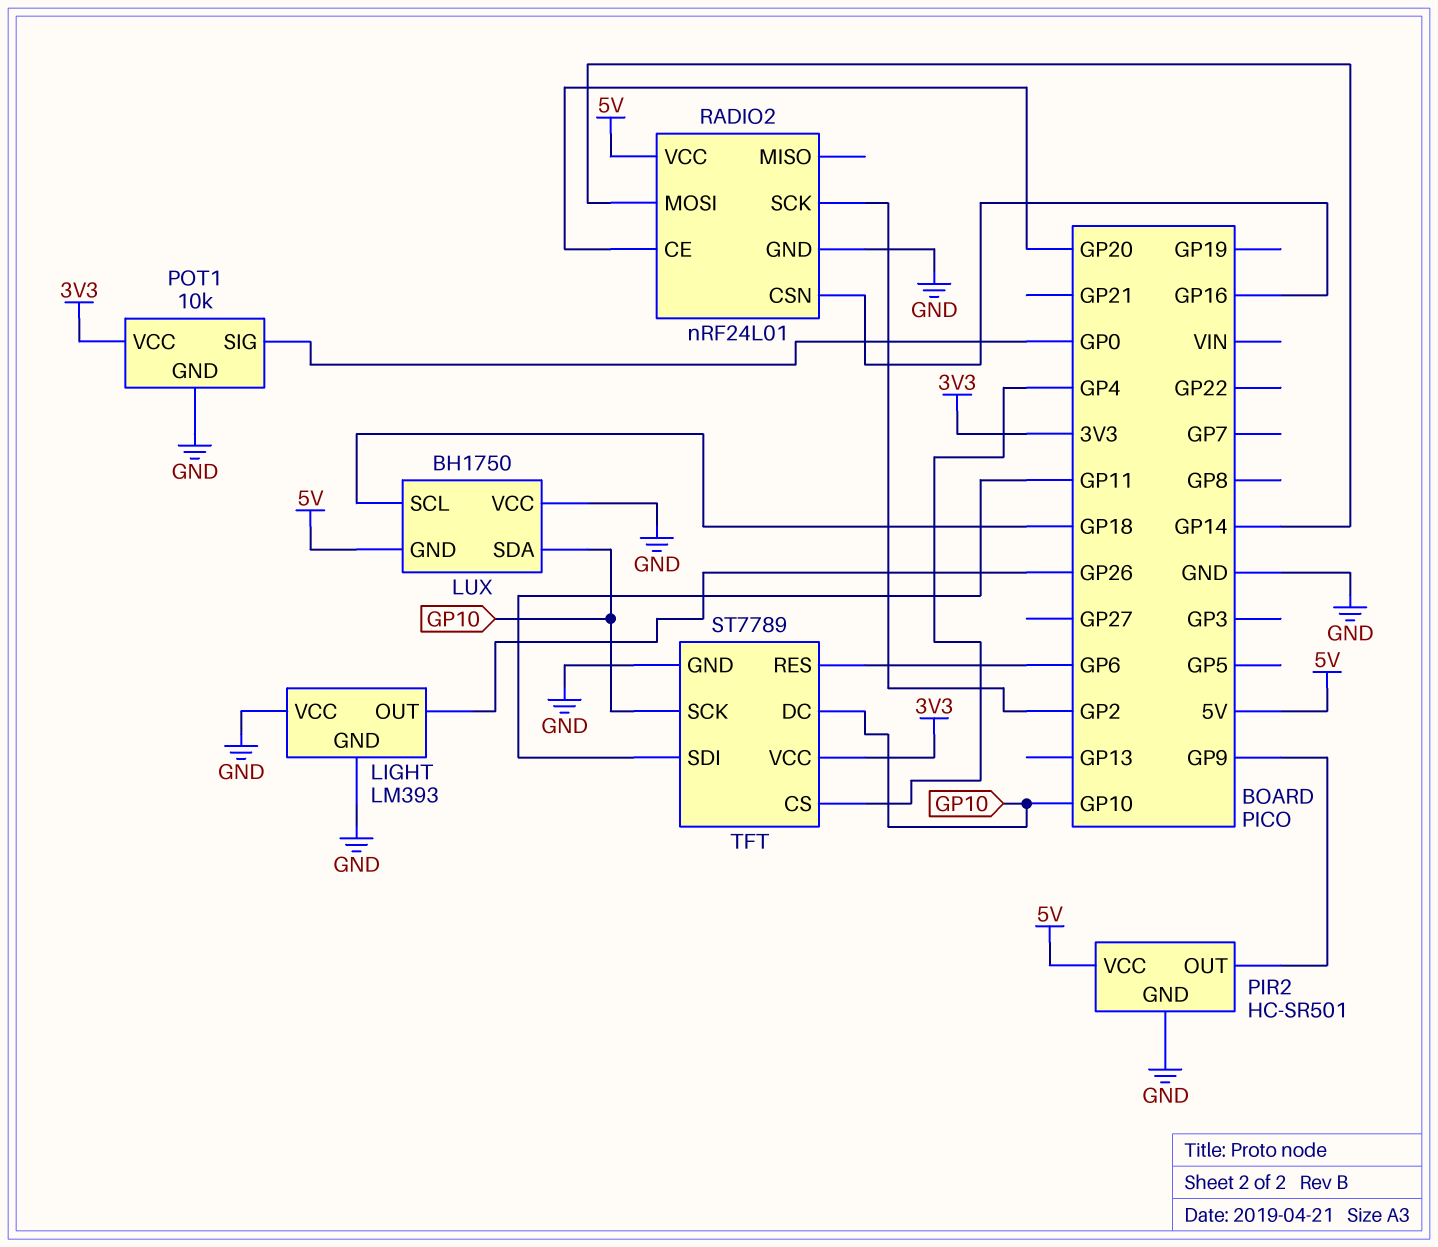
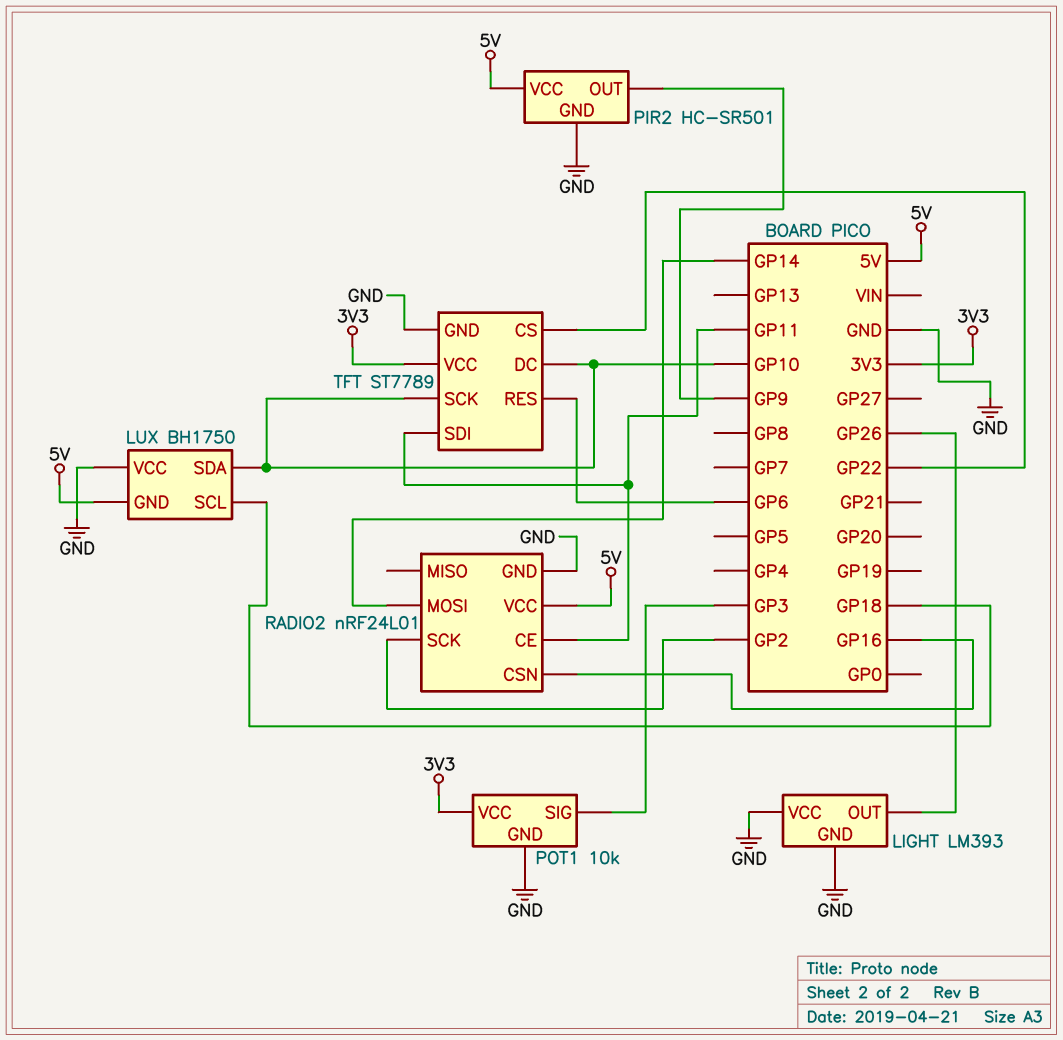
POT1 pin SIG: GP0 -> GP3
RADIO2 pin CE: GP20 -> GP11
TFT pin CS: GP4 -> GP22

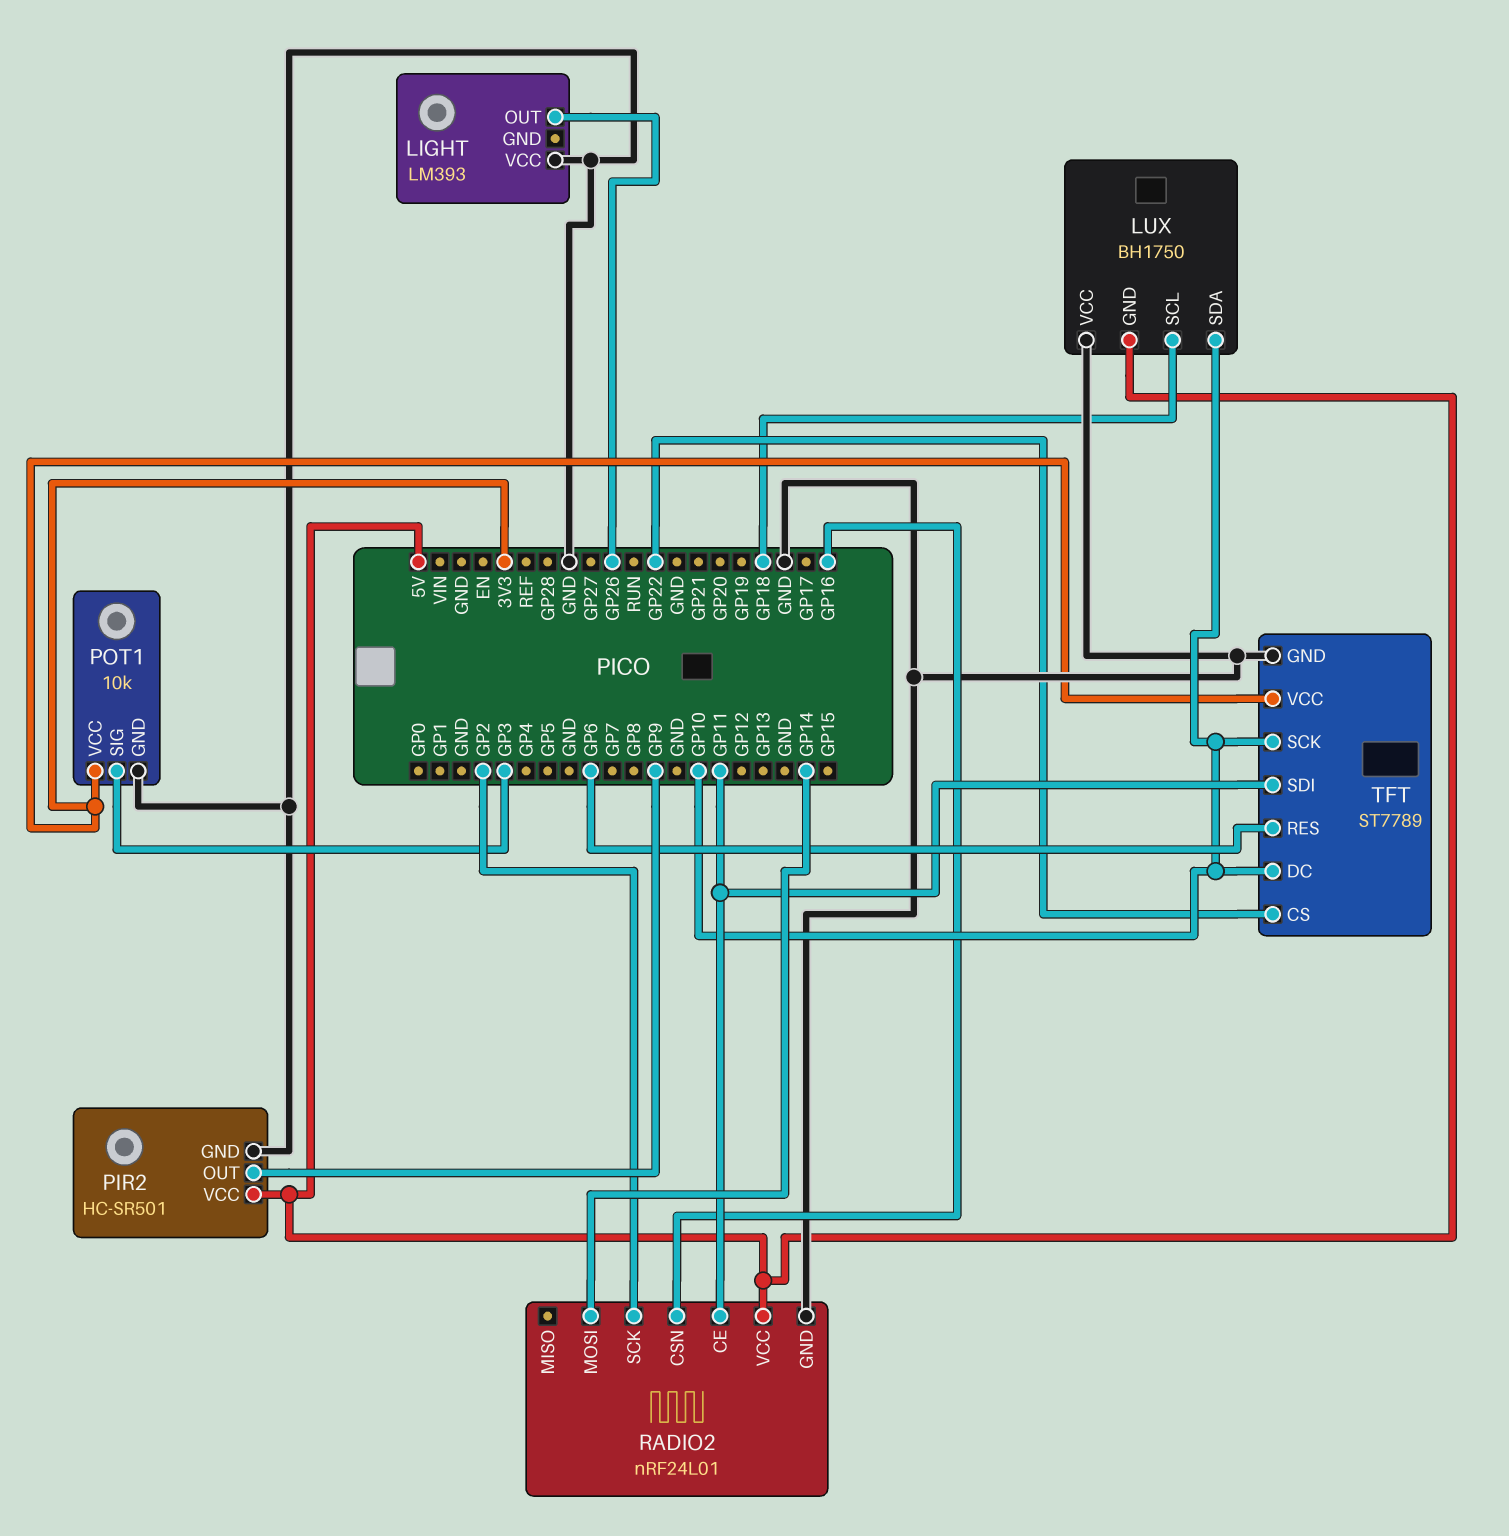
LIGHT pin GND: GND -> none

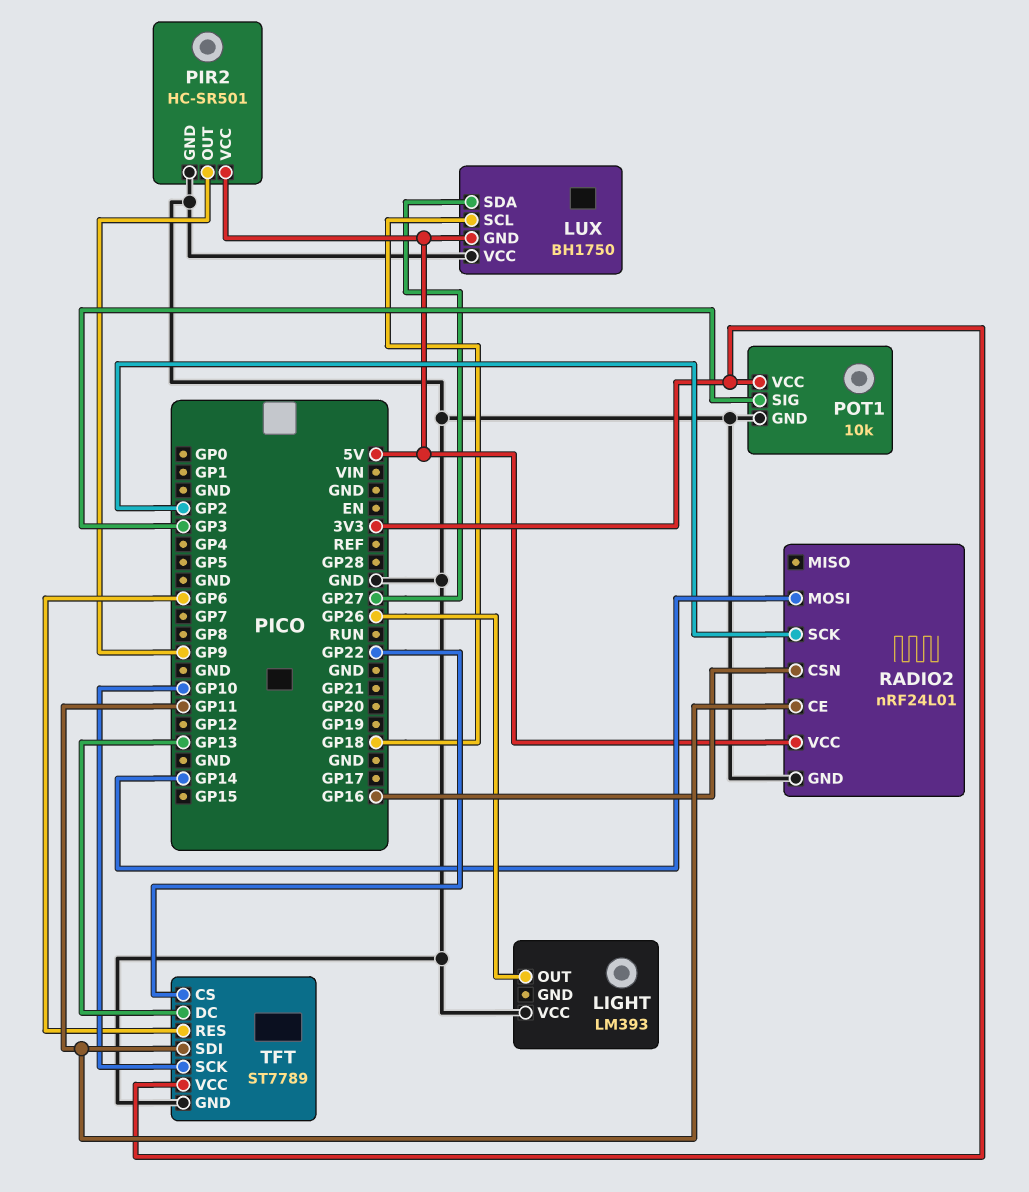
LUX pin SDA: GP10 -> GP27
TFT pin DC: GP10 -> GP13

